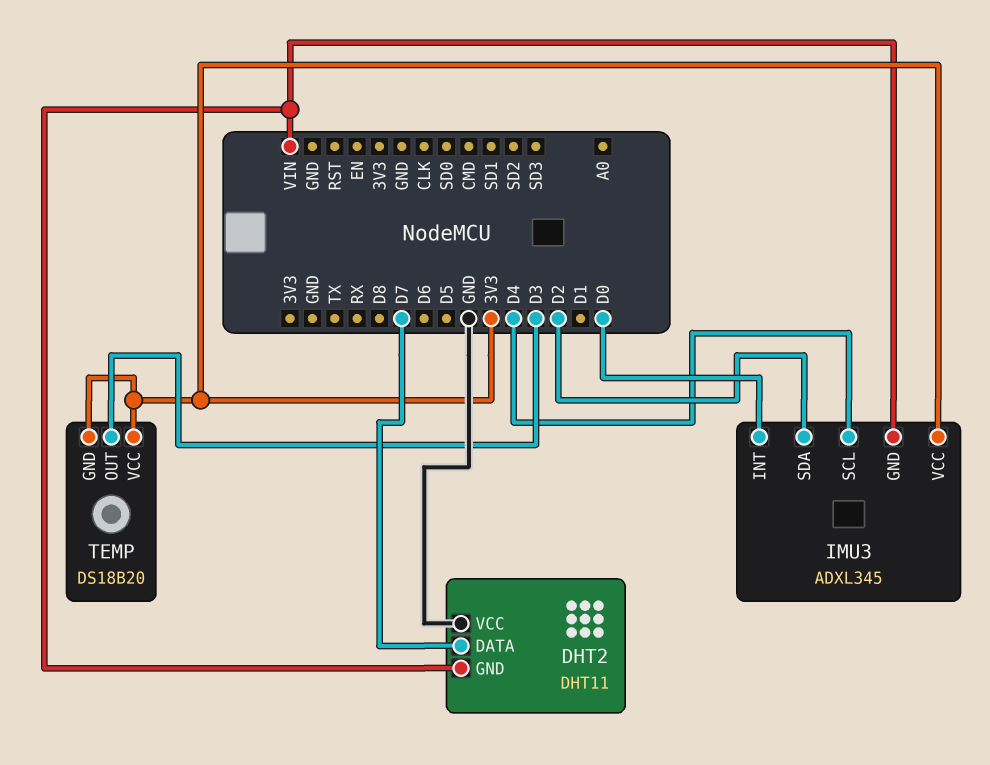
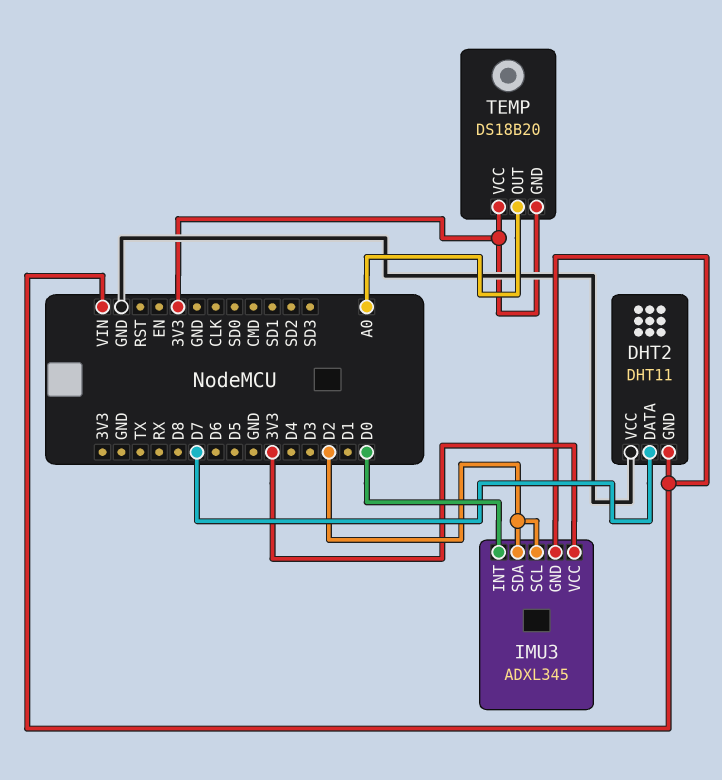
IMU3 pin SCL: D4 -> D2
TEMP pin OUT: D3 -> A0

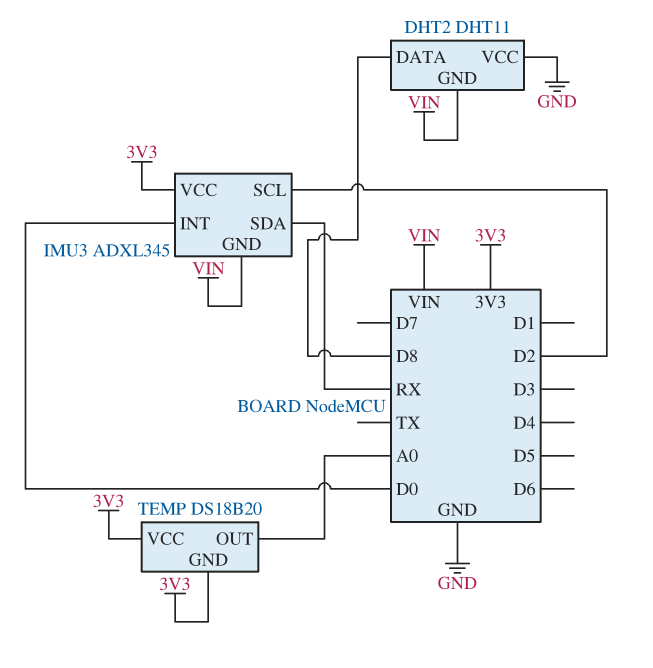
DHT2 pin DATA: D7 -> D8
IMU3 pin SDA: D2 -> RX

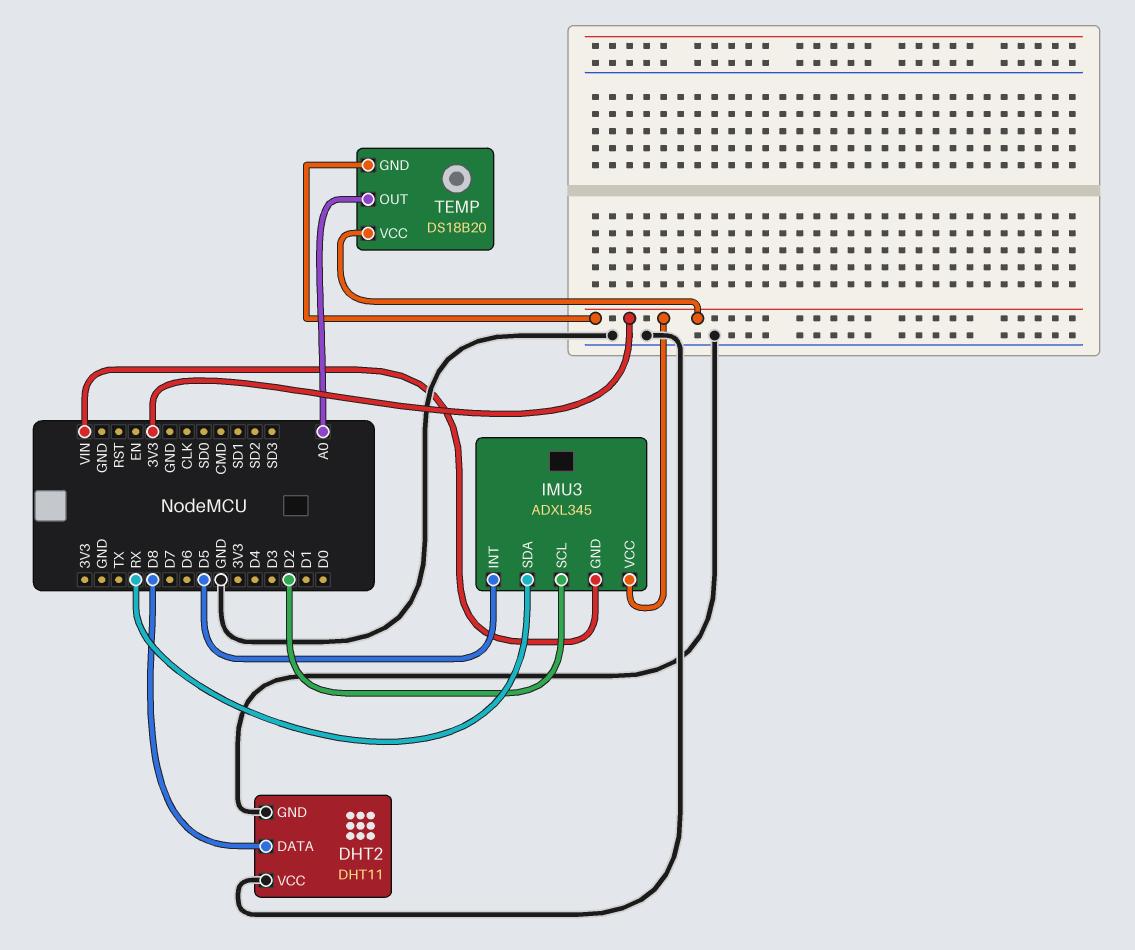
DHT2 pin GND: VIN -> GND
IMU3 pin INT: D0 -> D5

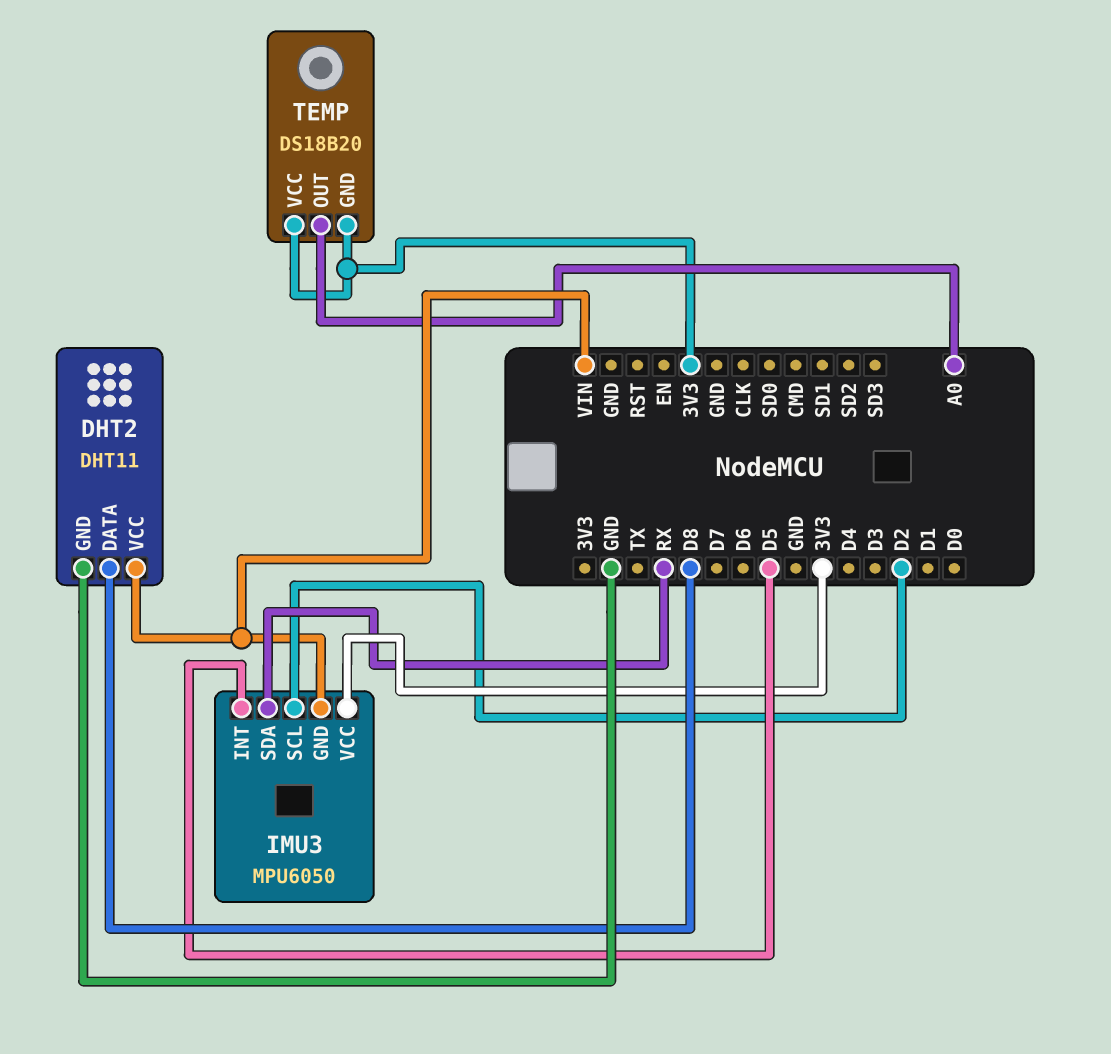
DHT2 pin VCC: GND -> VIN
IMU3: ADXL345 -> MPU6050

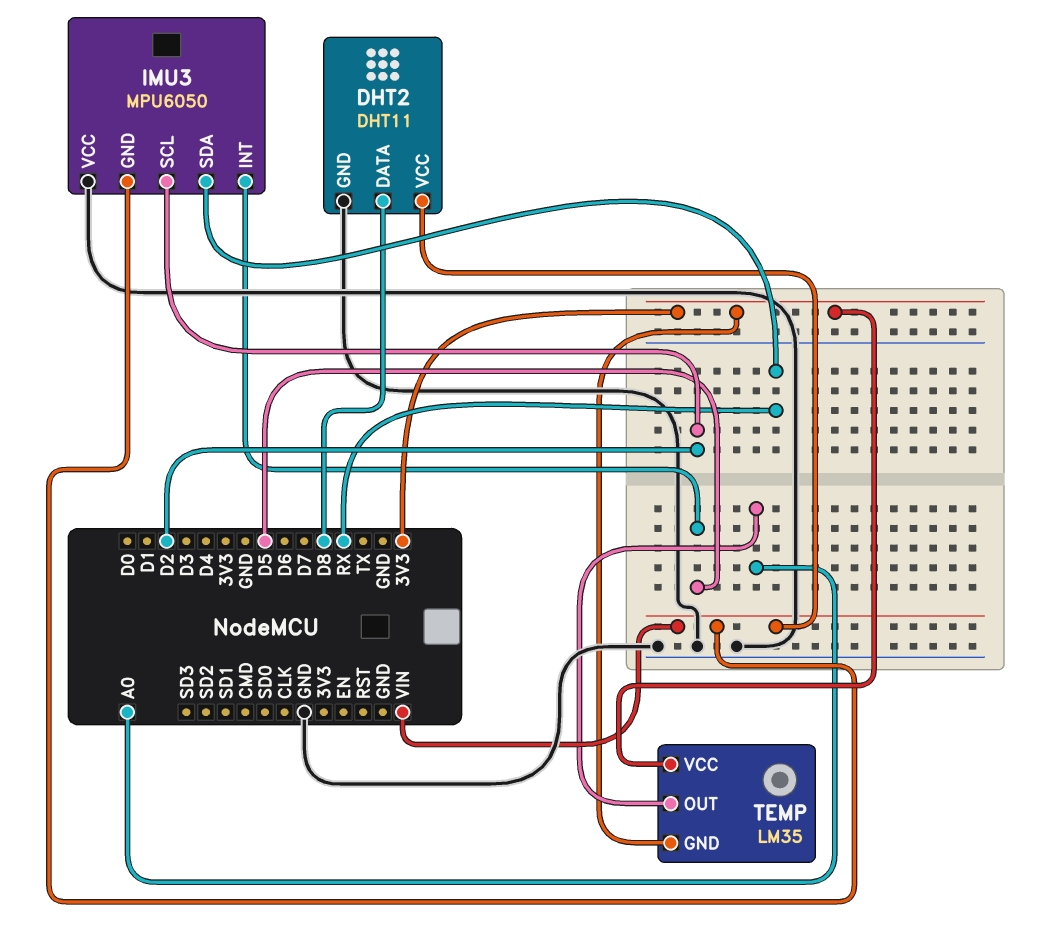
IMU3 pin VCC: 3V3 -> GND
TEMP: DS18B20 -> LM35

